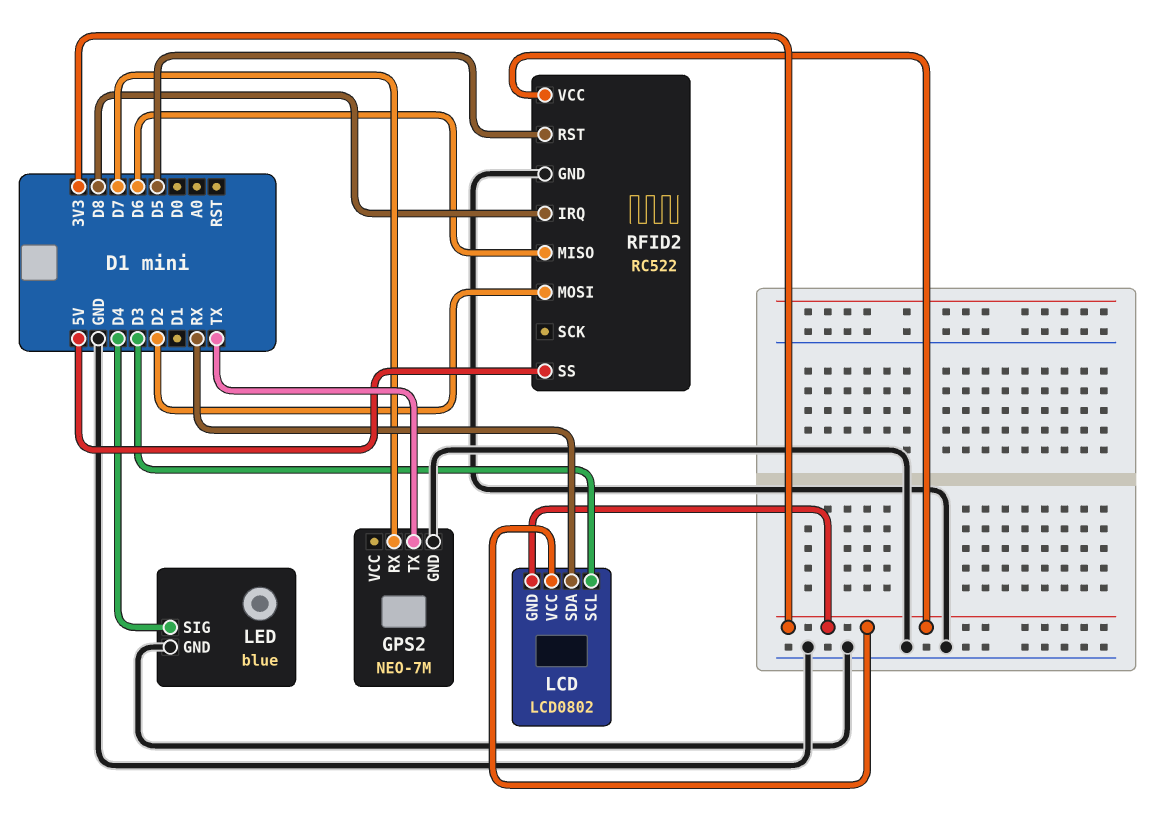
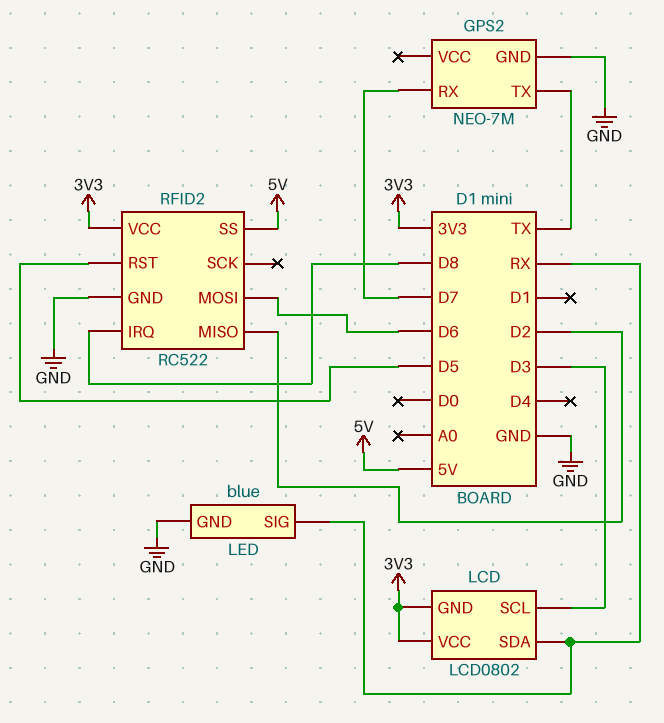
LED pin SIG: D4 -> RX
RFID2 pin MISO: D6 -> D2
RFID2 pin MOSI: D2 -> D6

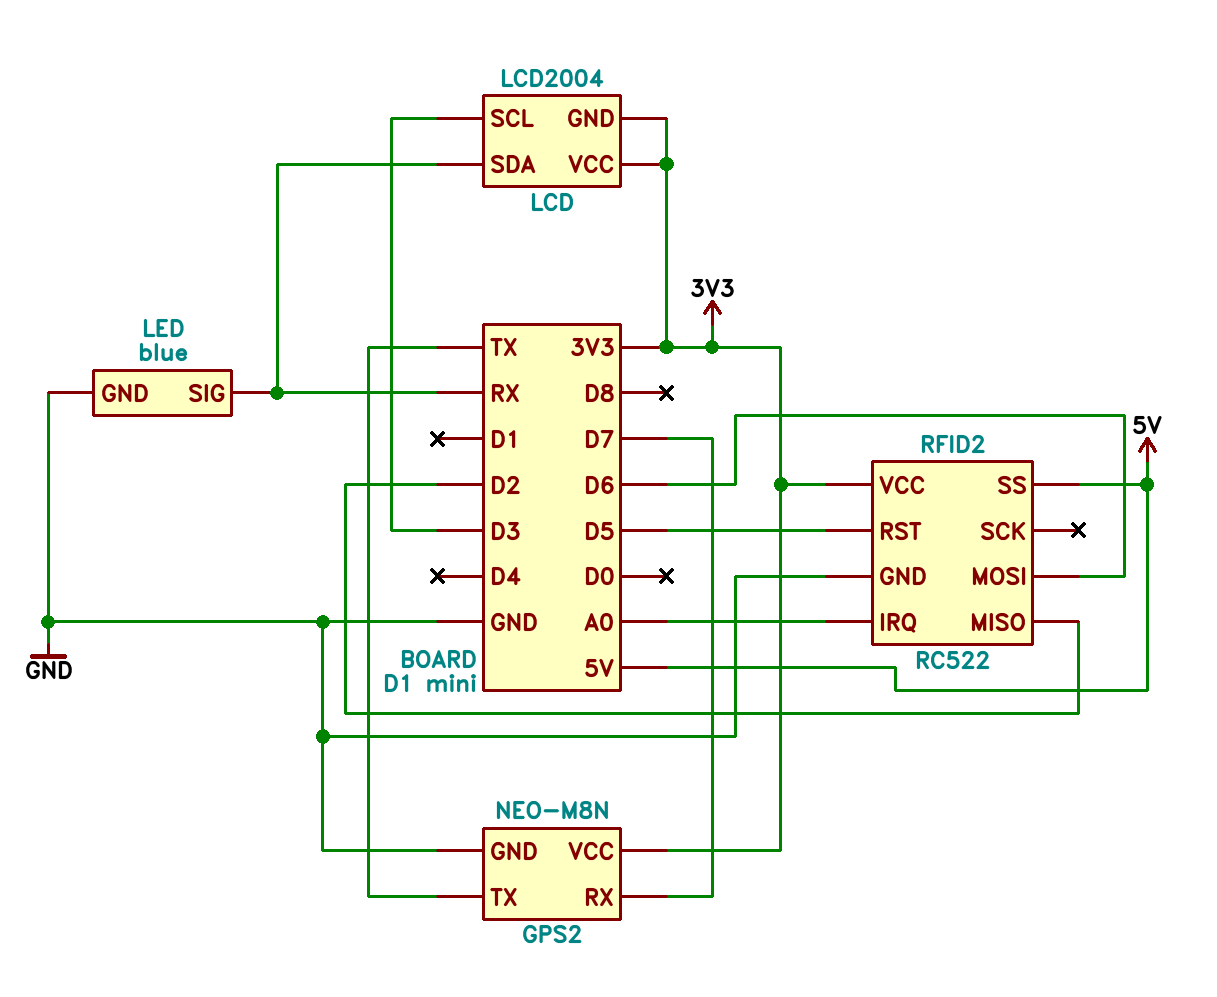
GPS2: NEO-7M -> NEO-M8N
GPS2 pin VCC: none -> 3V3
LCD: LCD0802 -> LCD2004
RFID2 pin IRQ: D8 -> A0

